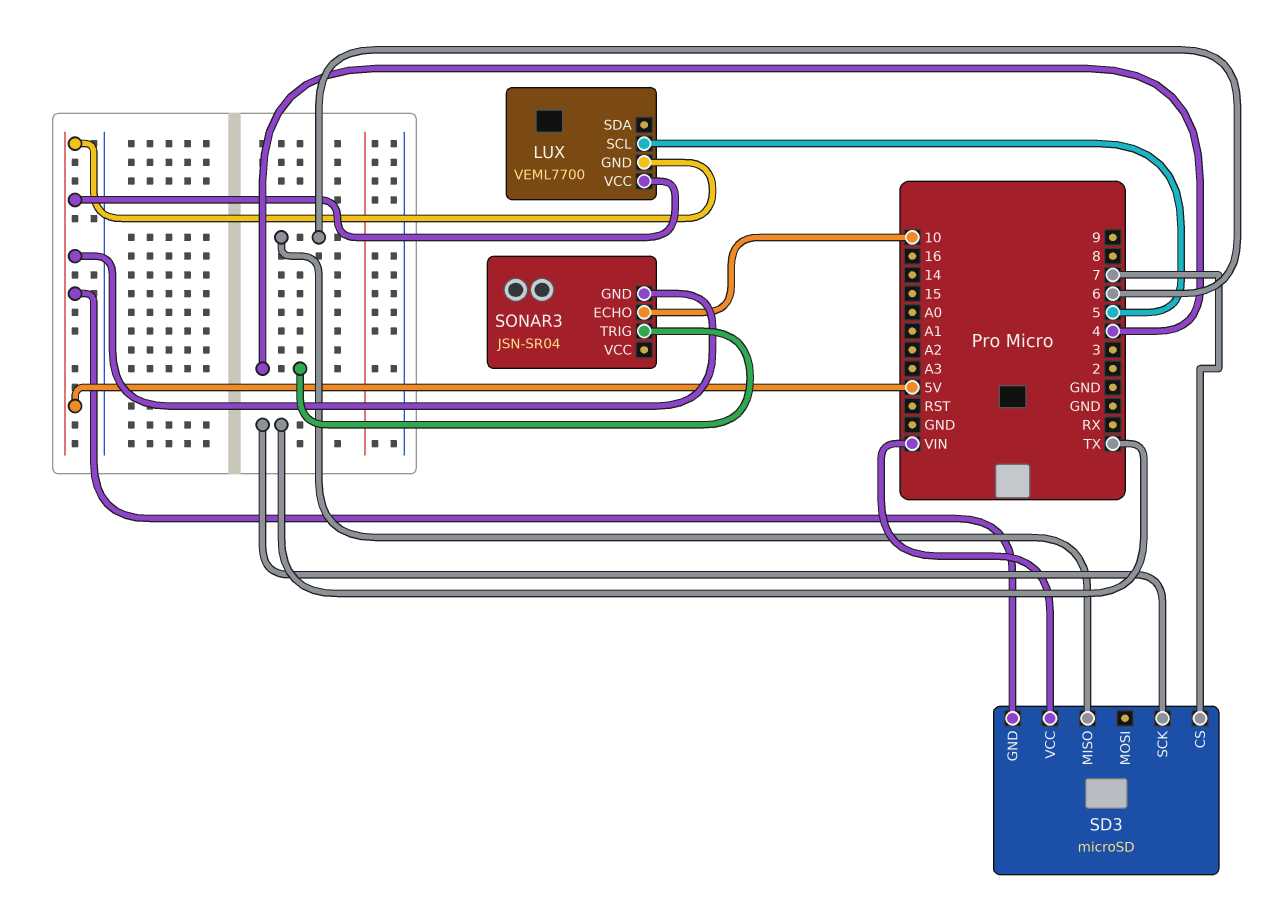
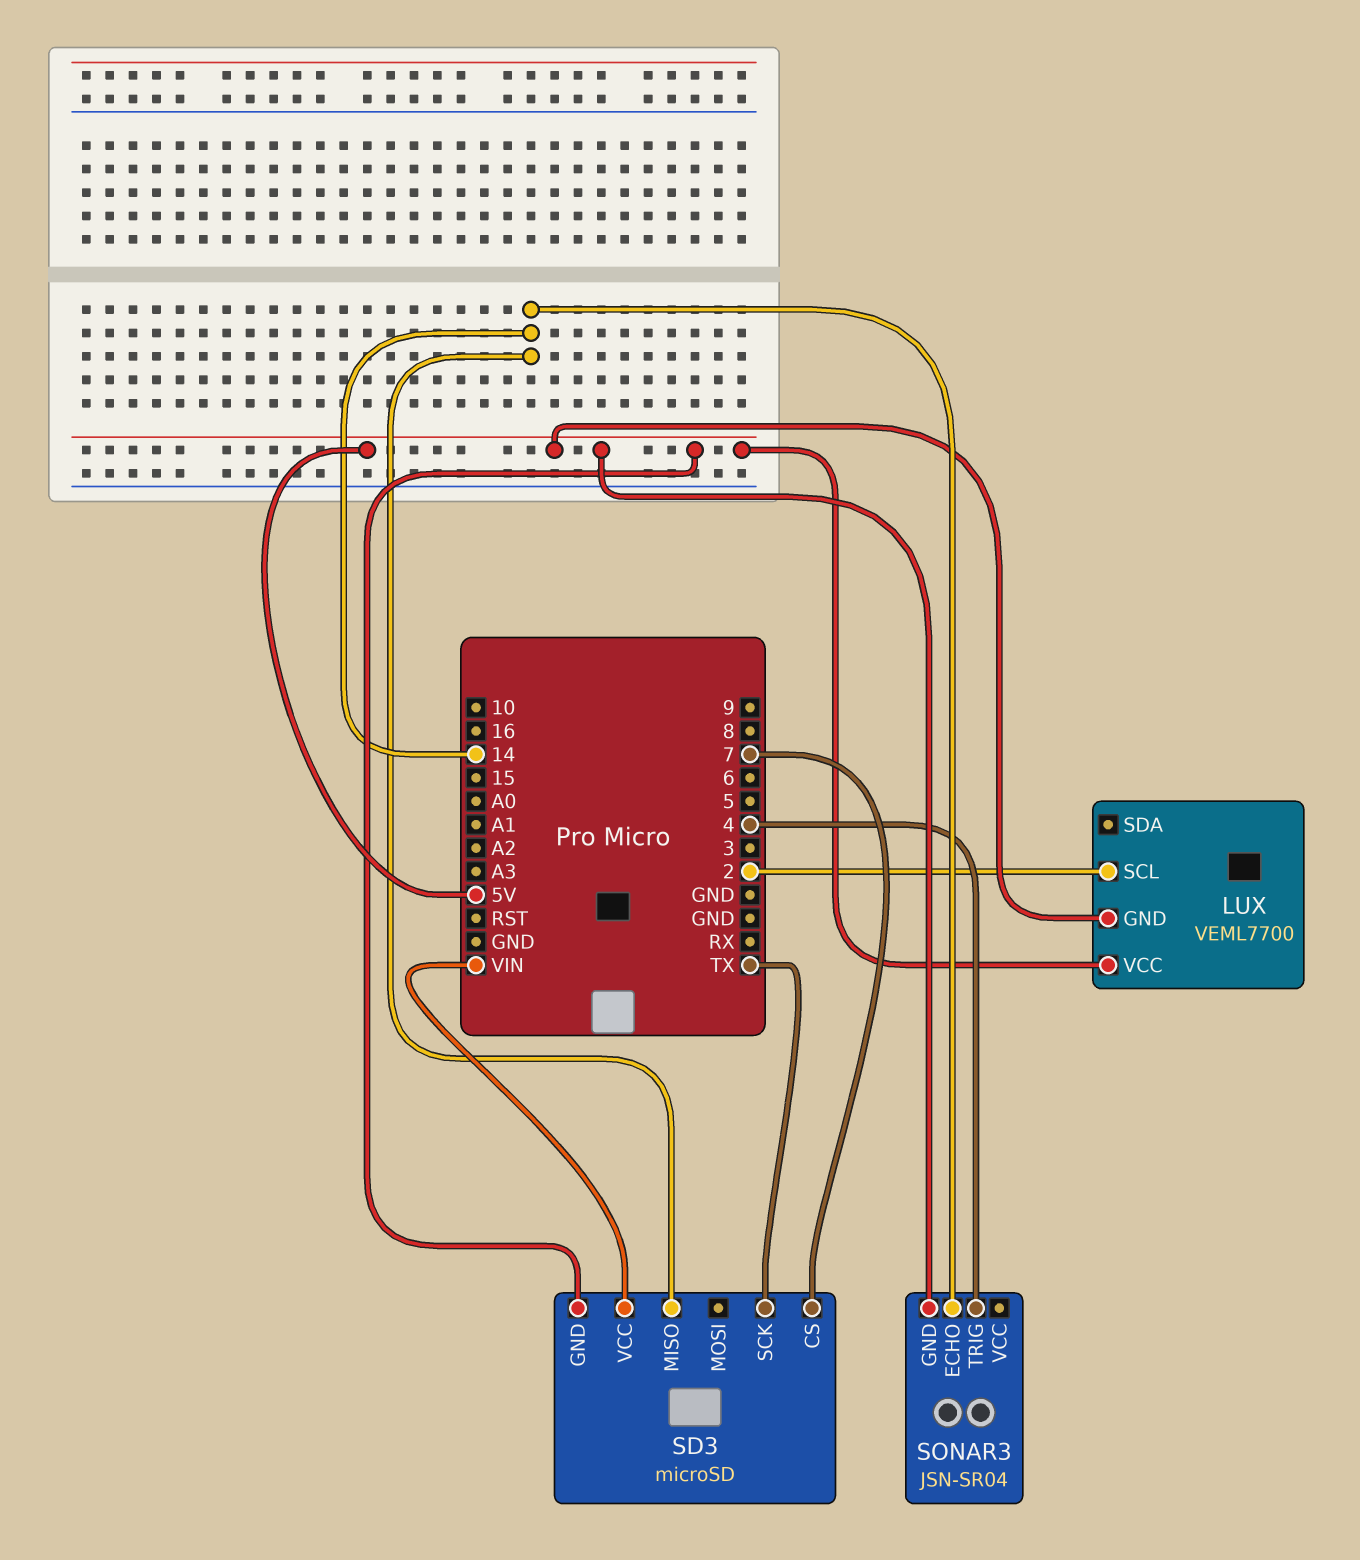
LUX pin SCL: 5 -> 2
SD3 pin MISO: 6 -> 14
SONAR3 pin ECHO: 10 -> 14

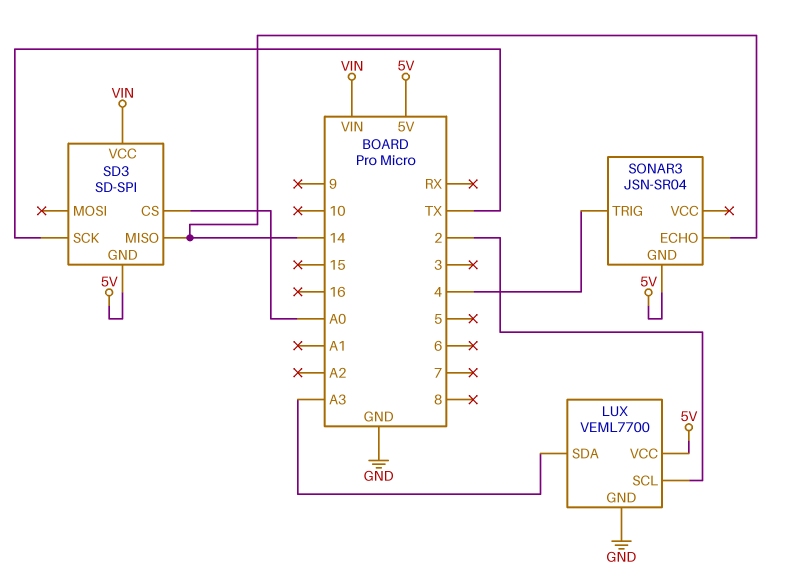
LUX pin GND: 5V -> GND
LUX pin SDA: none -> A3
SD3: microSD -> SD-SPI
SD3 pin CS: 7 -> A0

